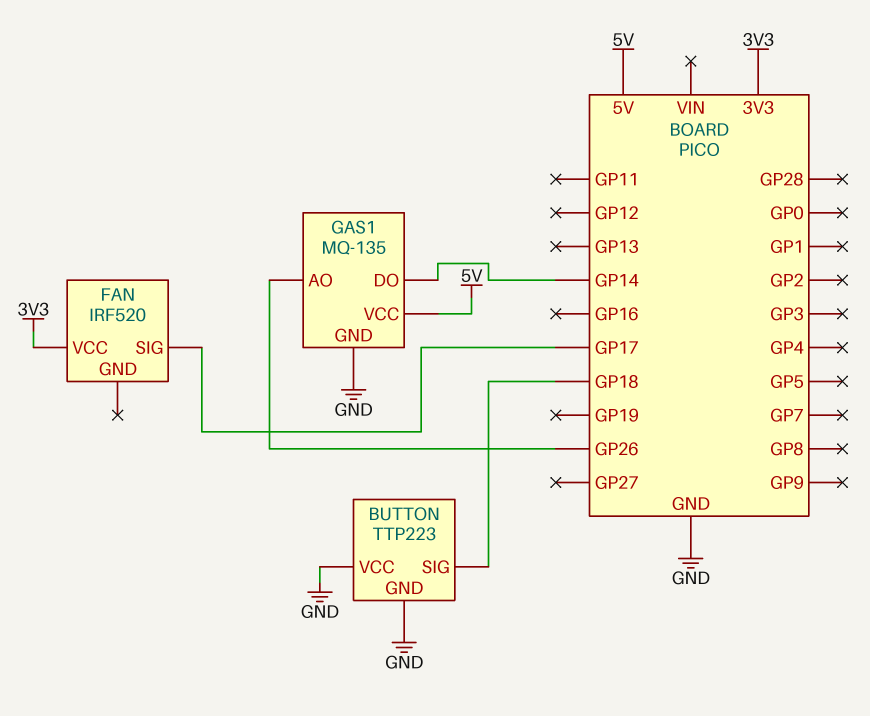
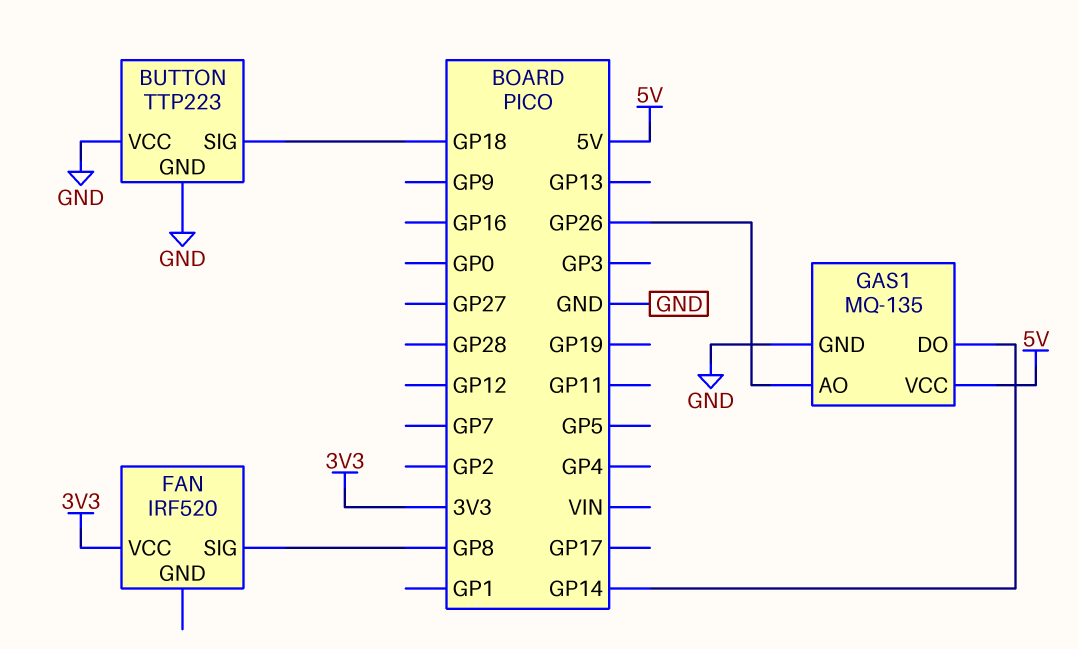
FAN pin SIG: GP17 -> GP8

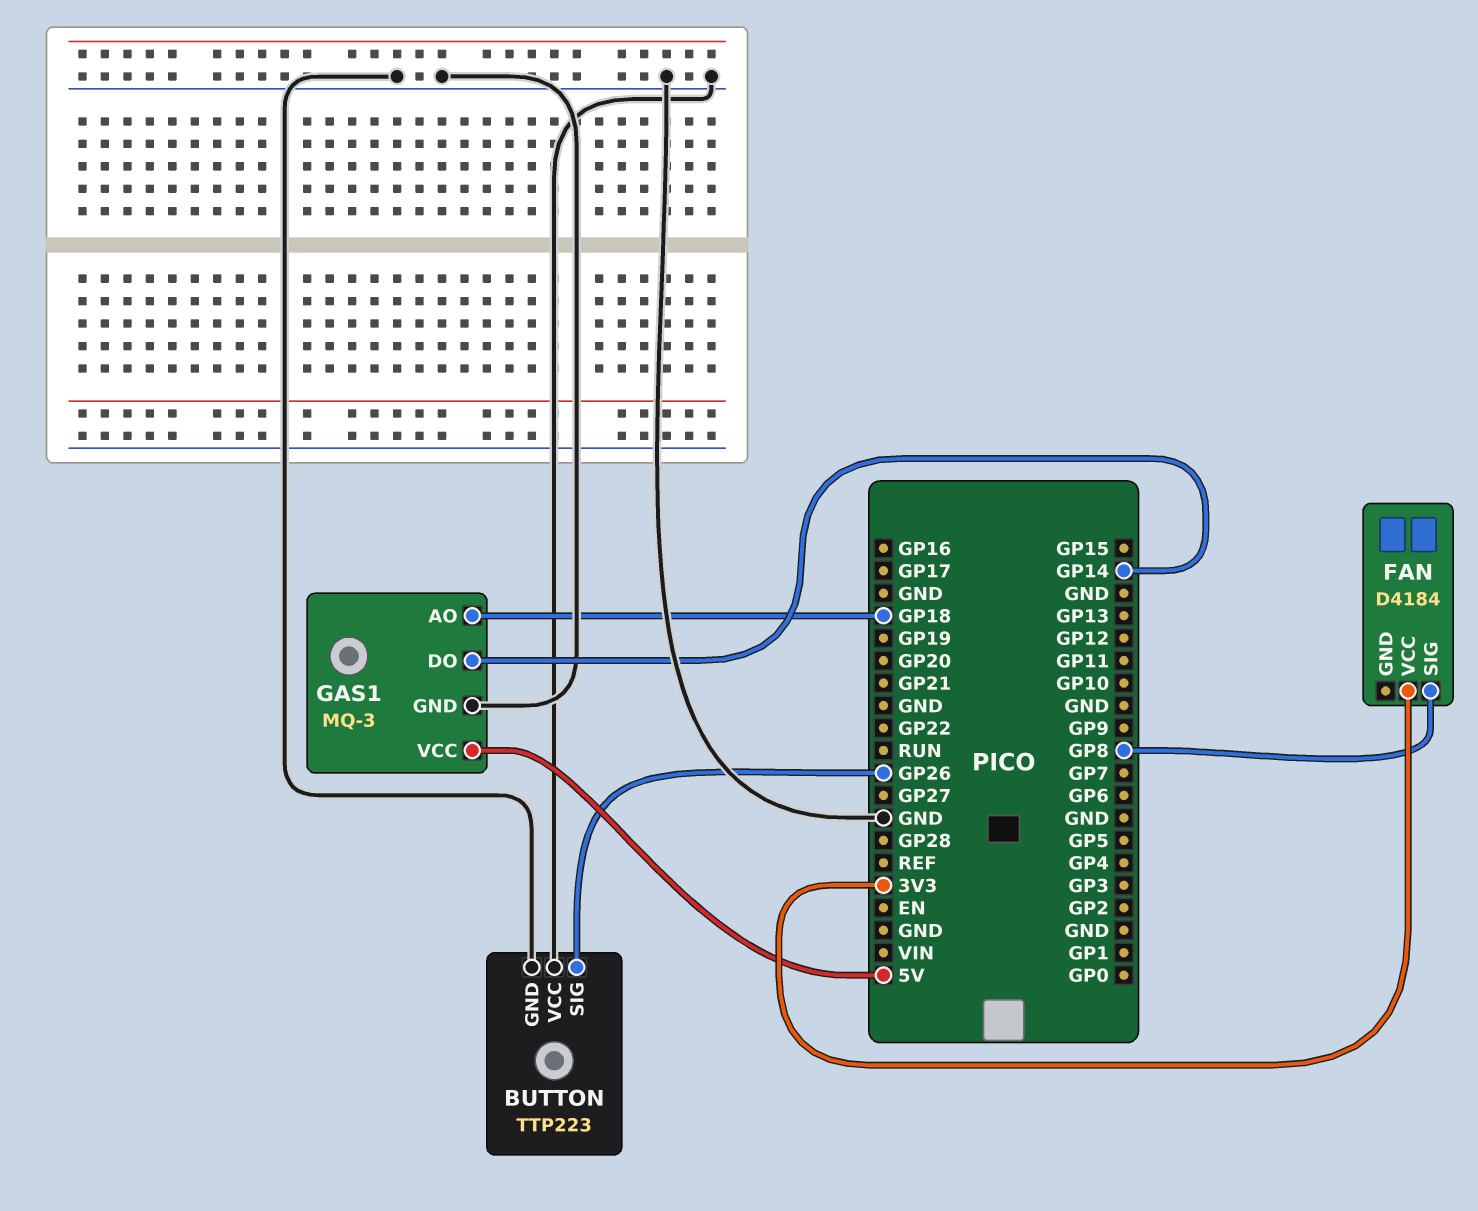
BUTTON pin SIG: GP18 -> GP26
FAN: IRF520 -> D4184
GAS1: MQ-135 -> MQ-3
GAS1 pin AO: GP26 -> GP18

